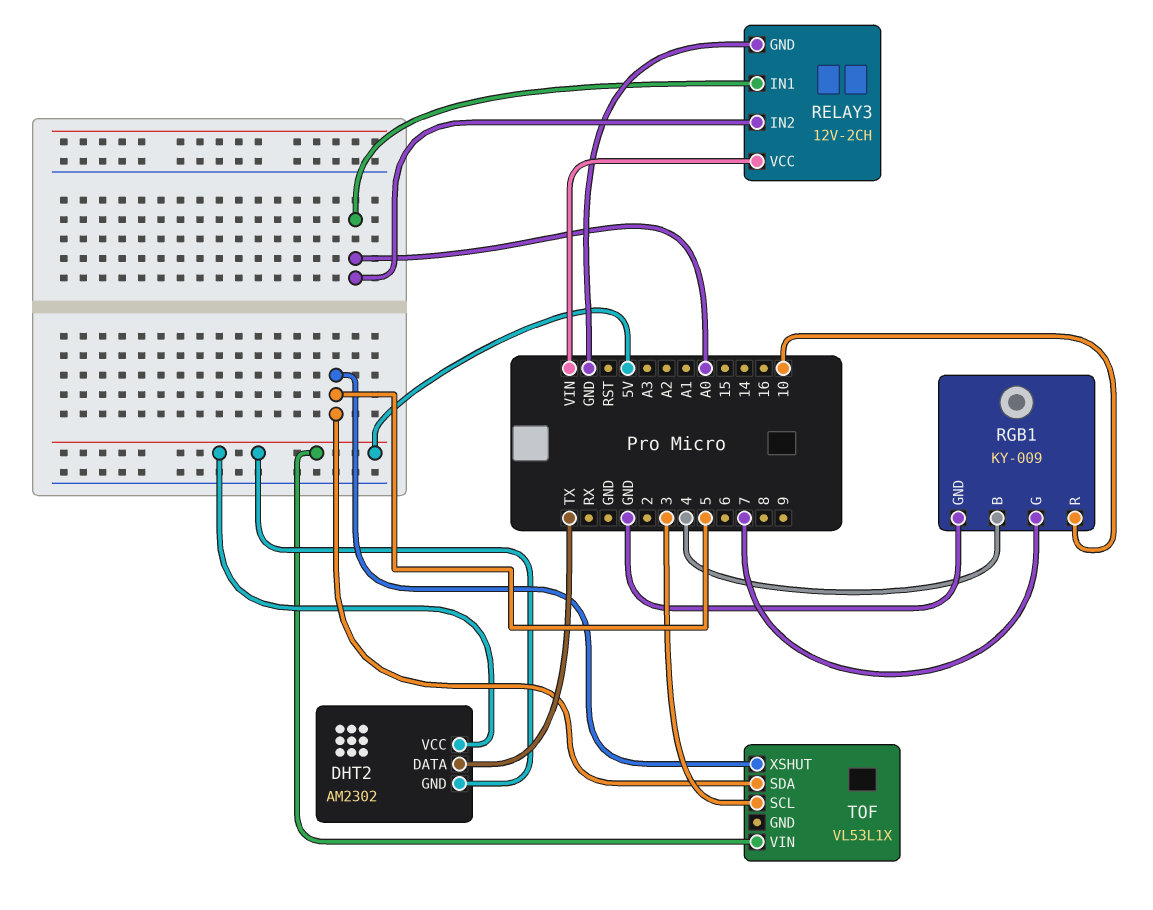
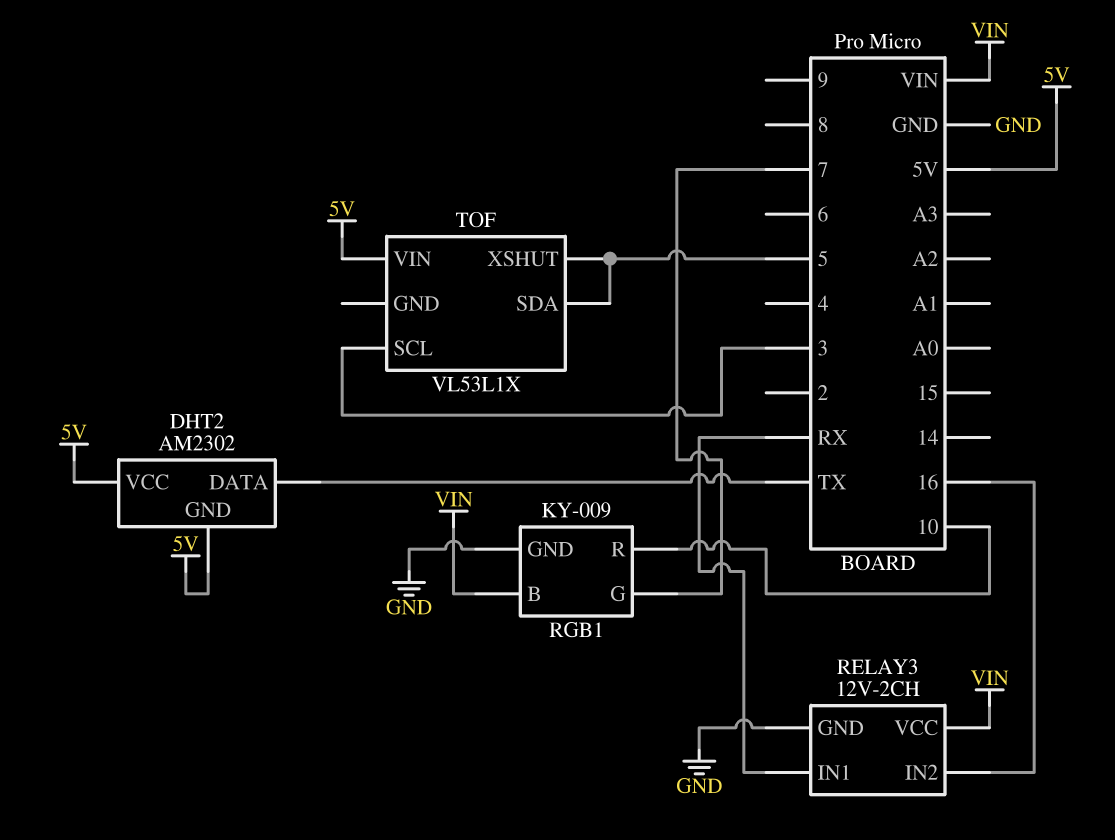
RELAY3 pin IN1: A0 -> RX
RELAY3 pin IN2: A0 -> 16
RGB1 pin B: 4 -> VIN

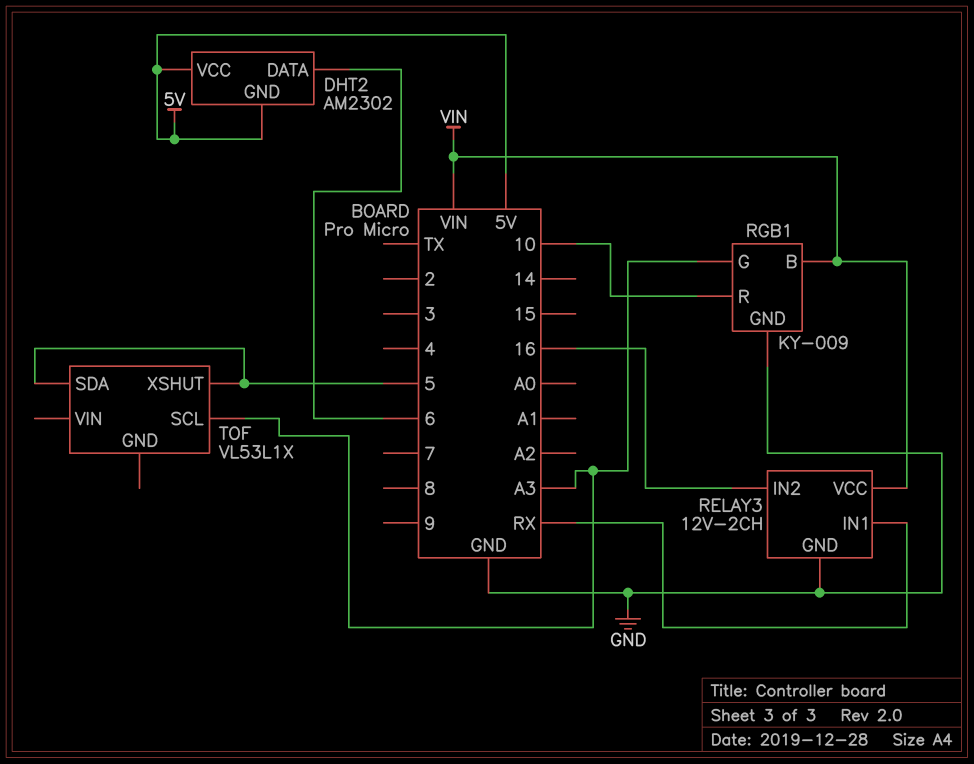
DHT2 pin DATA: TX -> 6
RGB1 pin G: 7 -> A3
TOF pin SCL: 3 -> A3
TOF pin VIN: 5V -> none

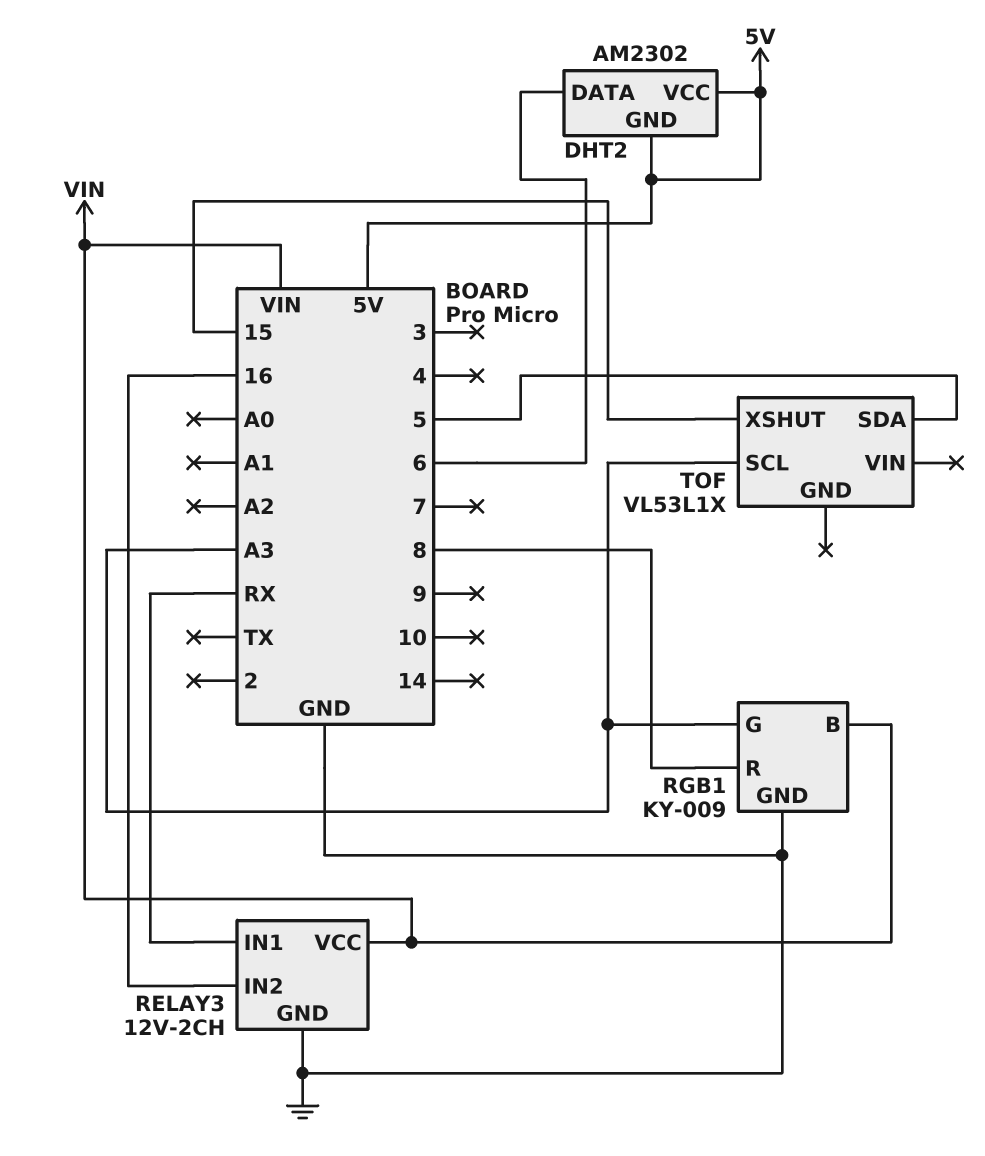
RGB1 pin R: 10 -> 8
TOF pin XSHUT: 5 -> 15

